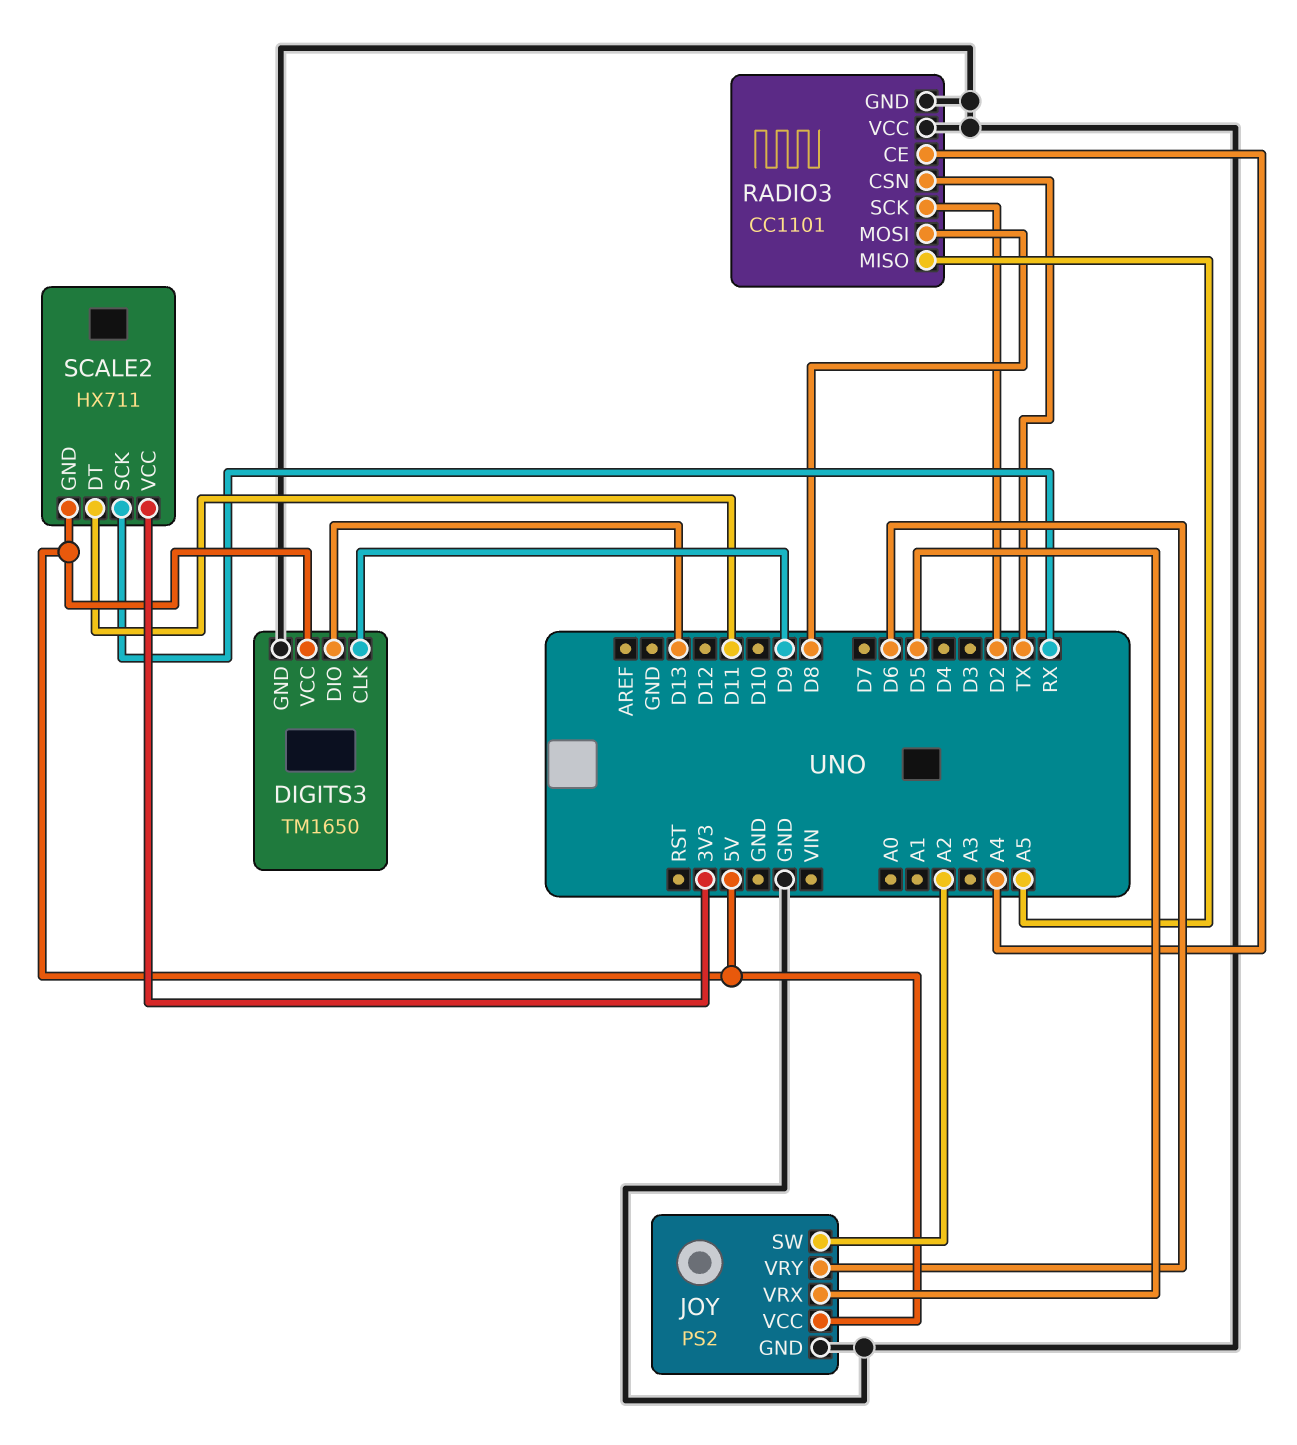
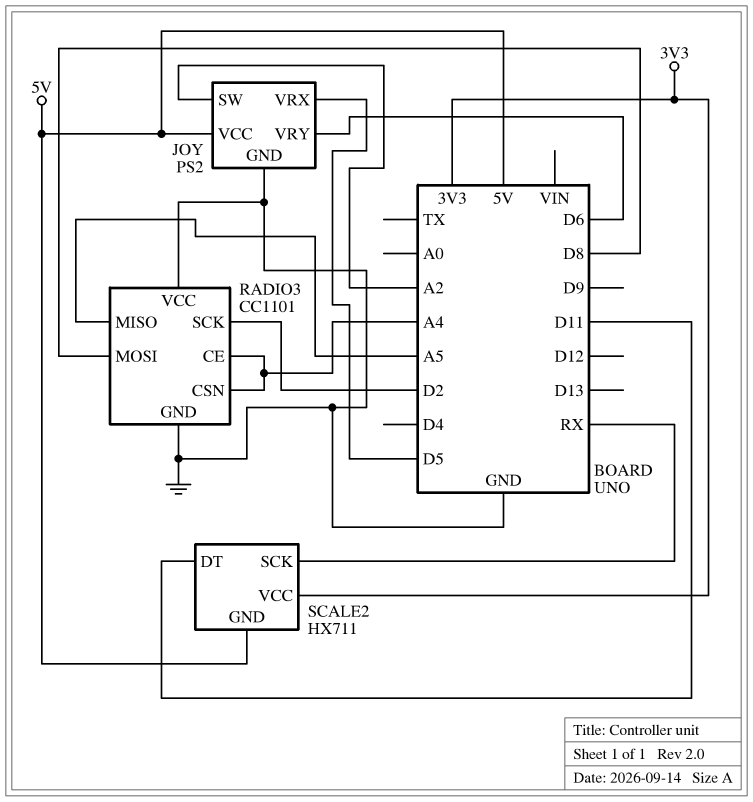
DIGITS3: TM1650 -> none
DIGITS3 pin CLK: D9 -> none
DIGITS3 pin DIO: D13 -> none
DIGITS3 pin GND: GND -> none
DIGITS3 pin VCC: 5V -> none
RADIO3 pin CSN: TX -> A4

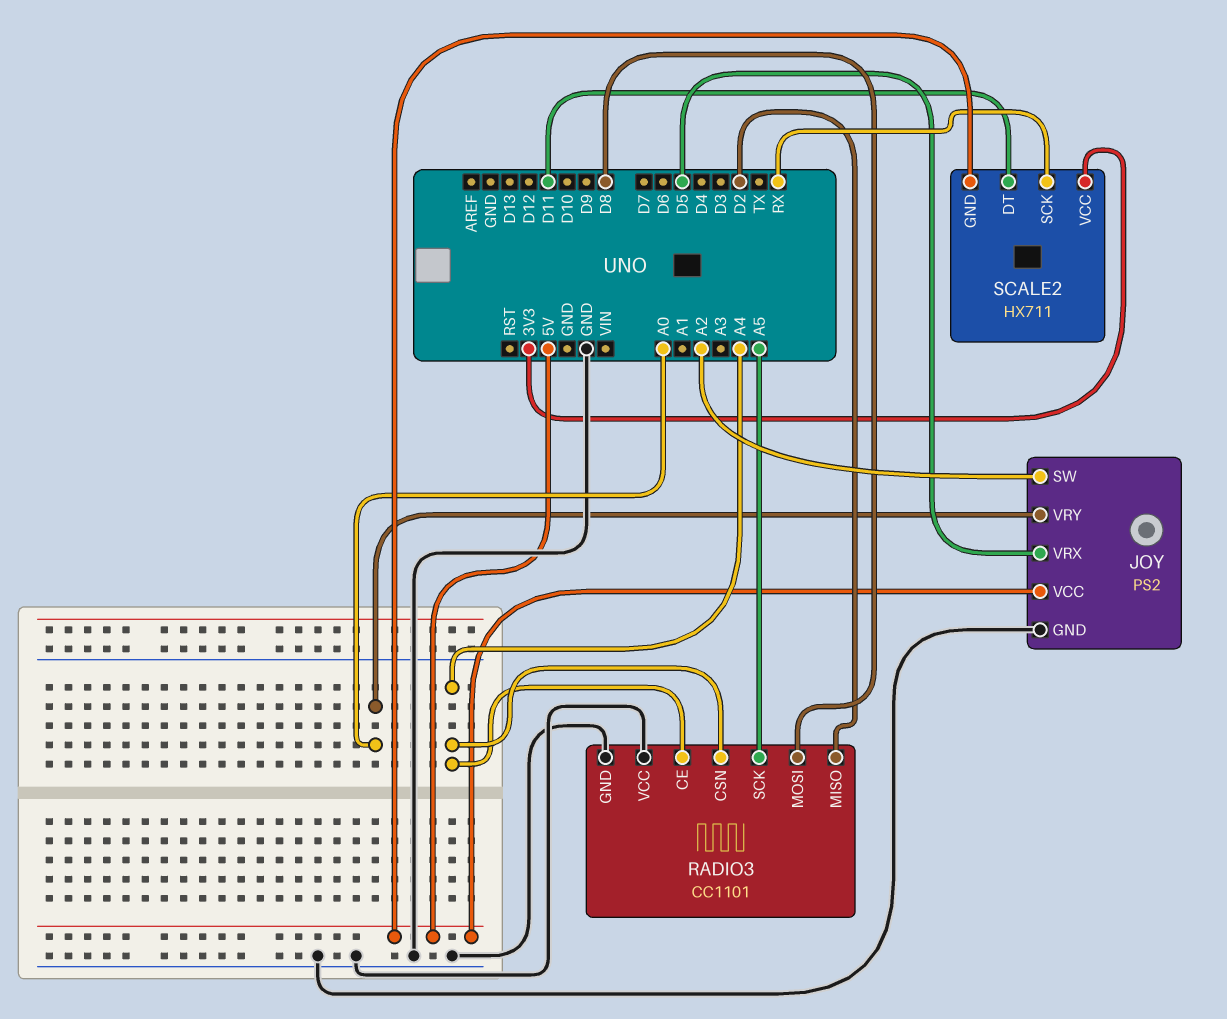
JOY pin VRY: D6 -> A0
RADIO3 pin MISO: A5 -> D2
RADIO3 pin SCK: D2 -> A5

